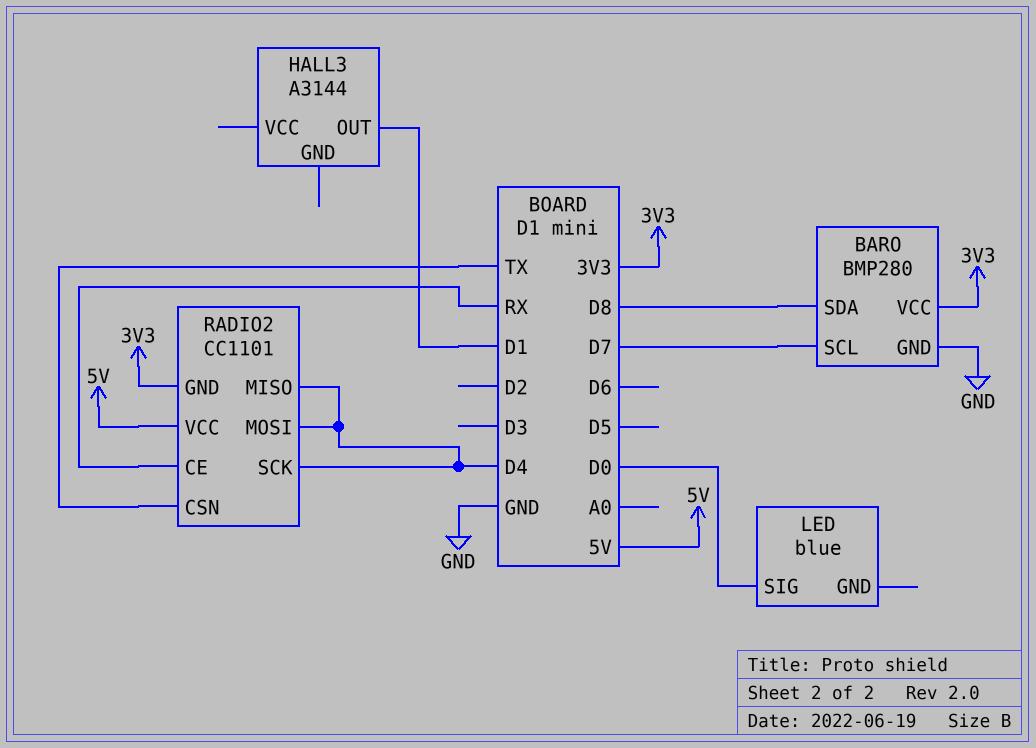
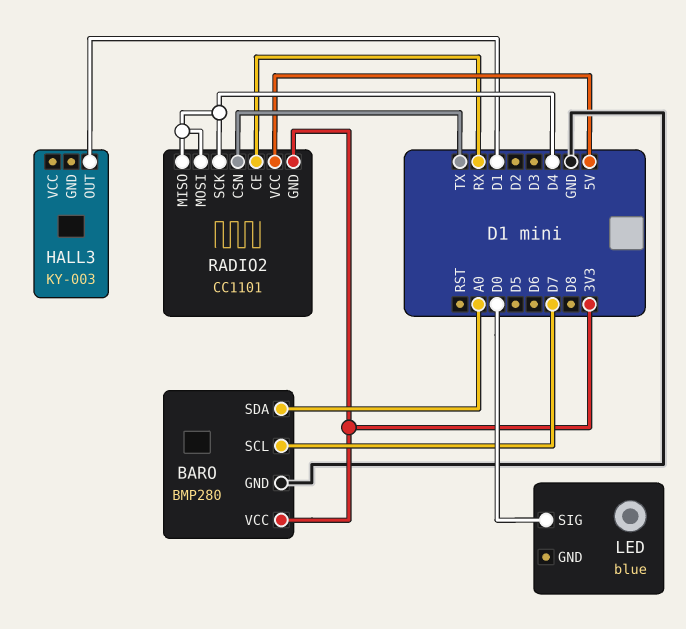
BARO pin SDA: D8 -> A0
HALL3: A3144 -> KY-003

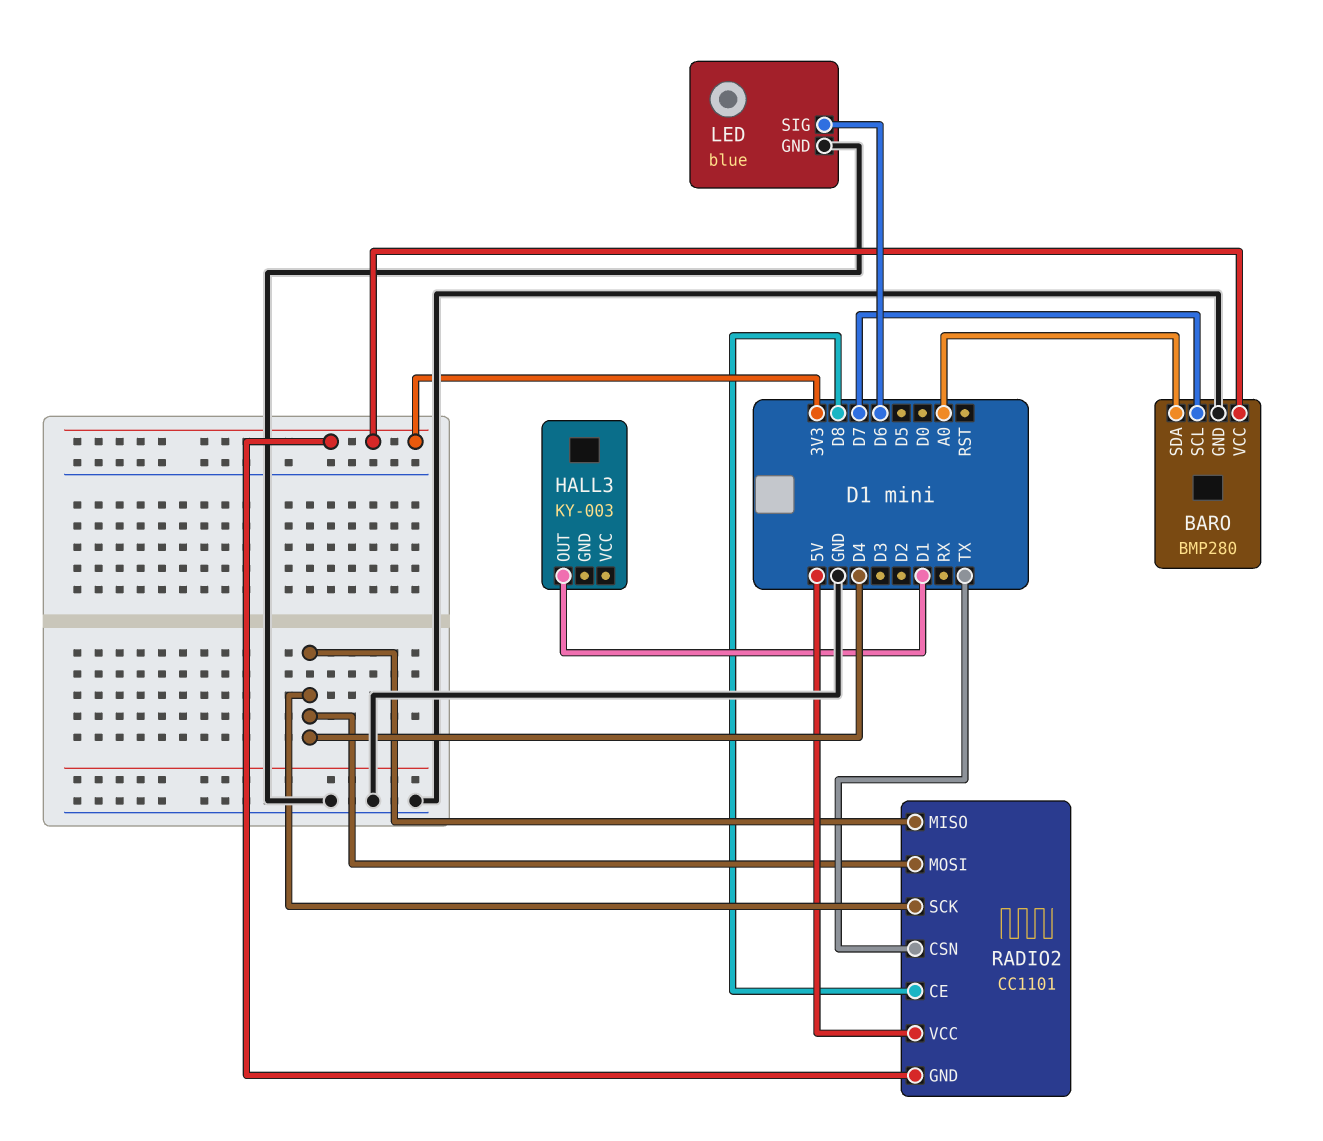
LED pin GND: none -> GND
LED pin SIG: D0 -> D6
RADIO2 pin CE: RX -> D8

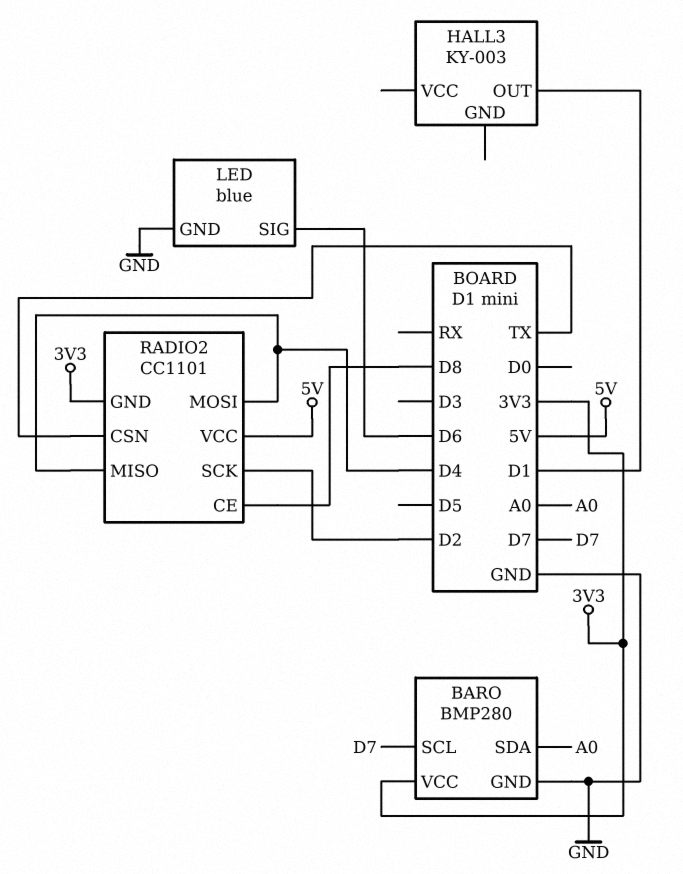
RADIO2 pin SCK: D4 -> D2

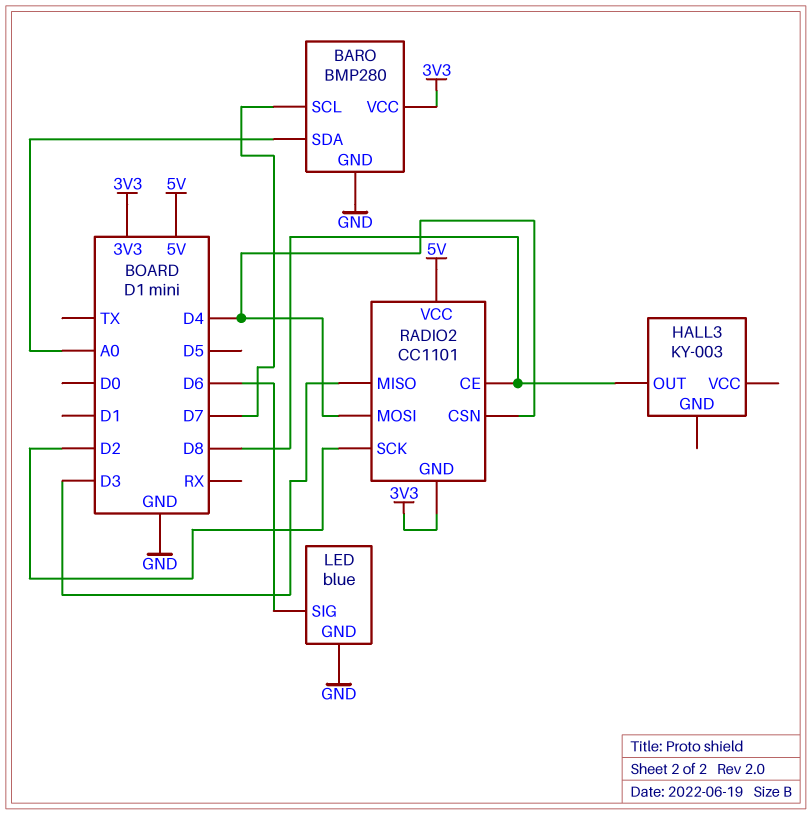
HALL3 pin OUT: D1 -> D8
RADIO2 pin CSN: TX -> D4
RADIO2 pin MISO: D4 -> D3

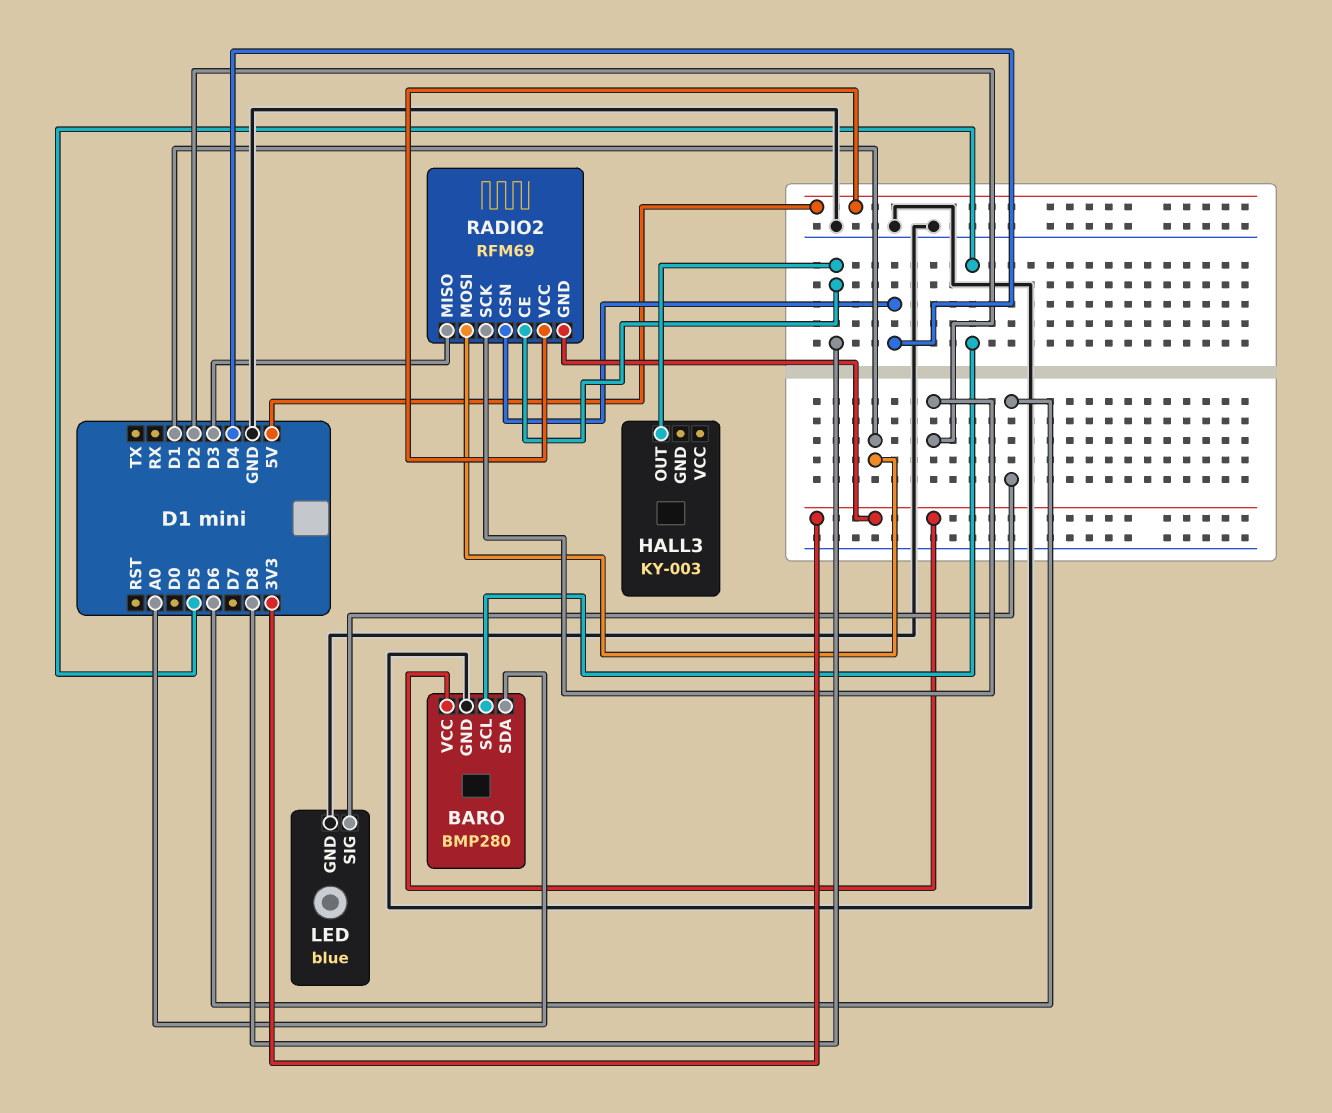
BARO pin SCL: D7 -> D5
RADIO2: CC1101 -> RFM69
RADIO2 pin MOSI: D4 -> D1

